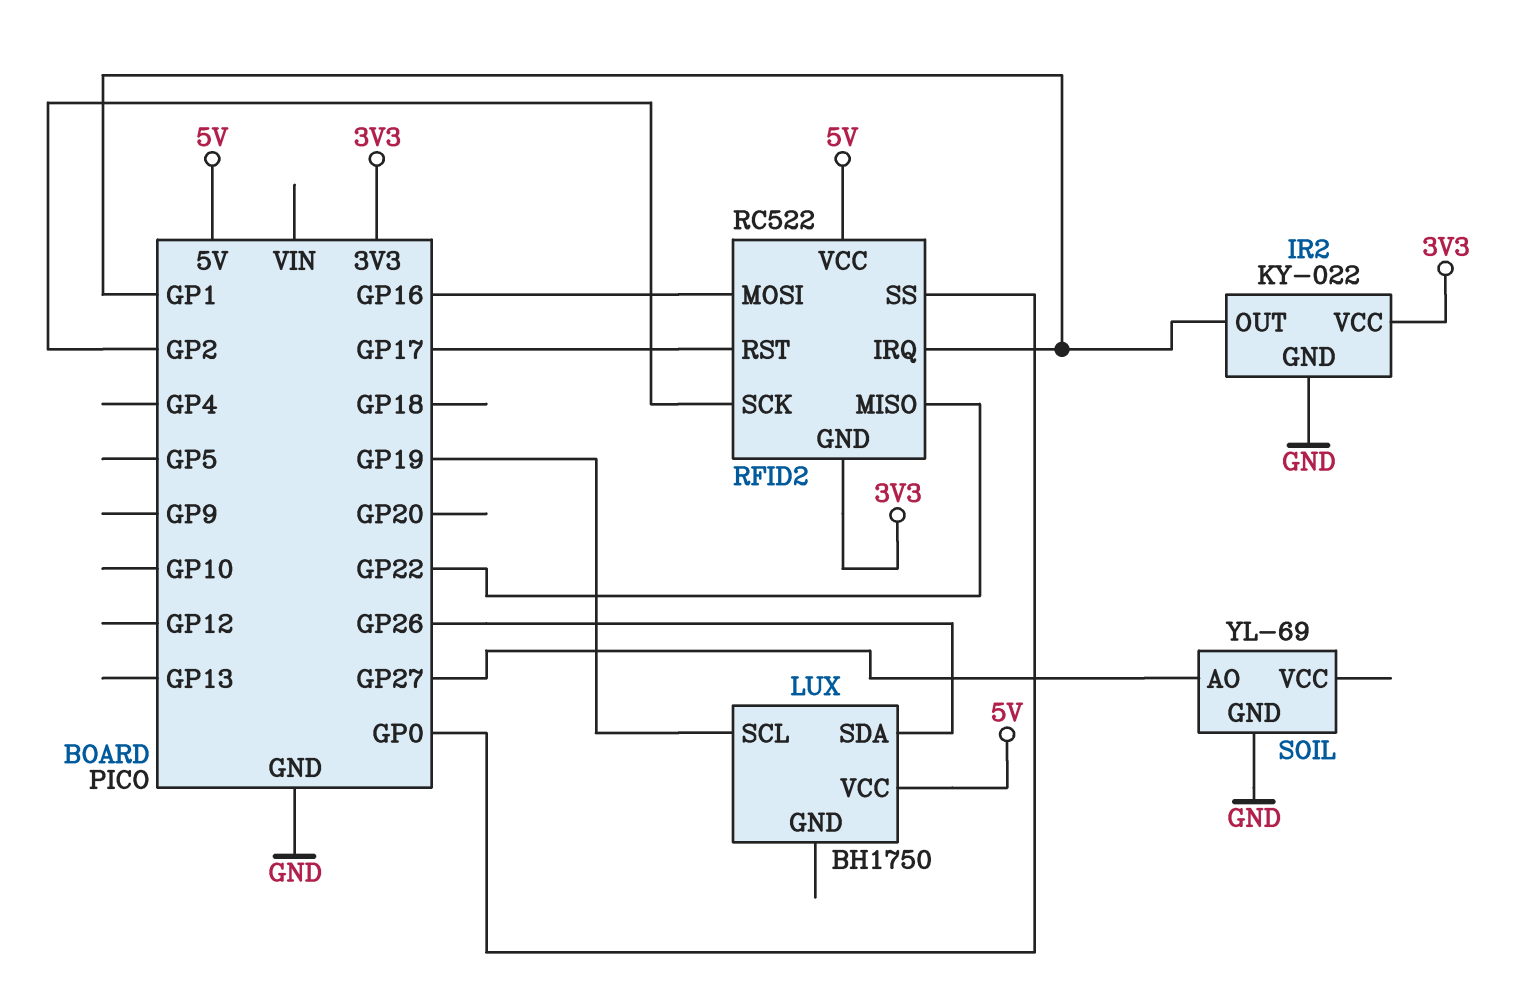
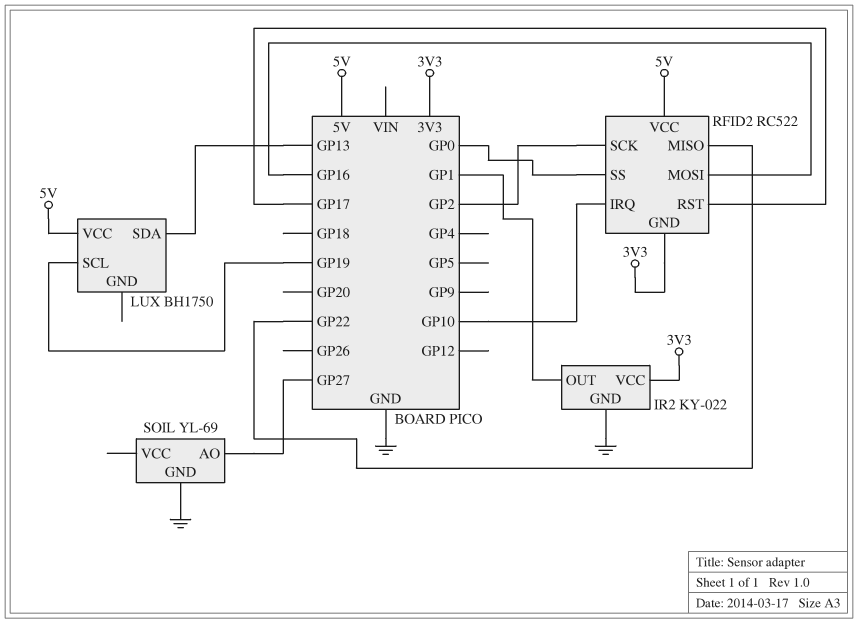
LUX pin SDA: GP26 -> GP13
RFID2 pin IRQ: GP1 -> GP10

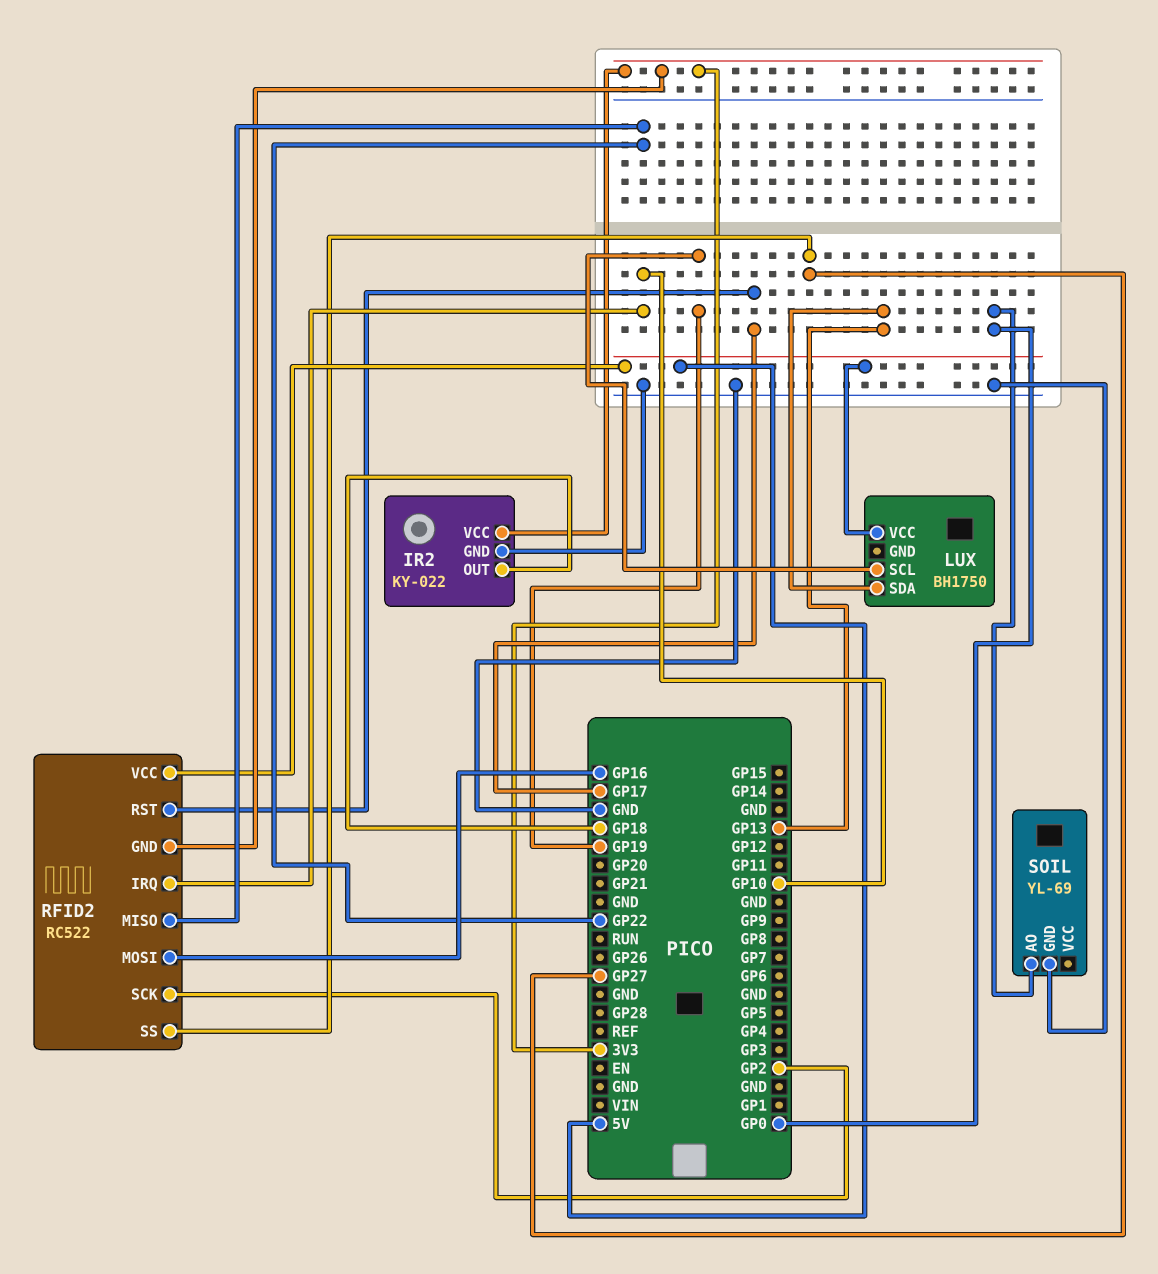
IR2 pin OUT: GP1 -> GP18
RFID2 pin SS: GP0 -> GP27
SOIL pin AO: GP27 -> GP0

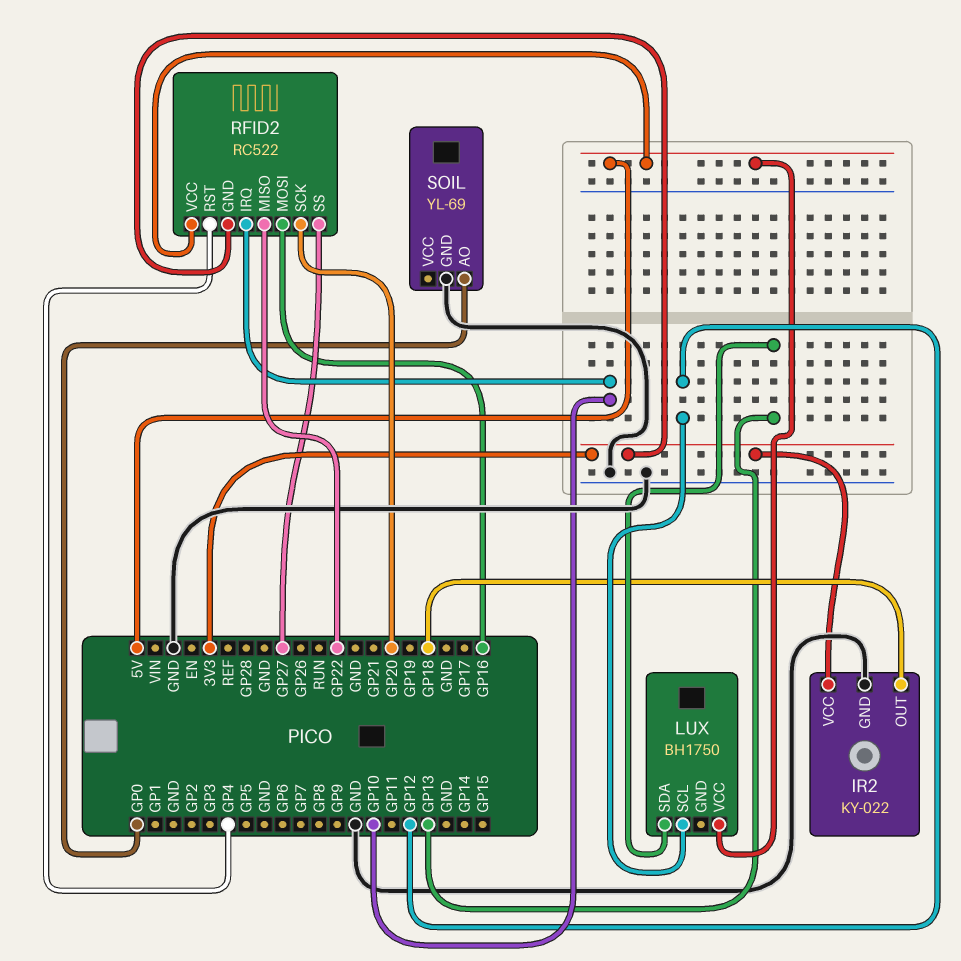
LUX pin SCL: GP19 -> GP12
RFID2 pin RST: GP17 -> GP4
RFID2 pin SCK: GP2 -> GP20

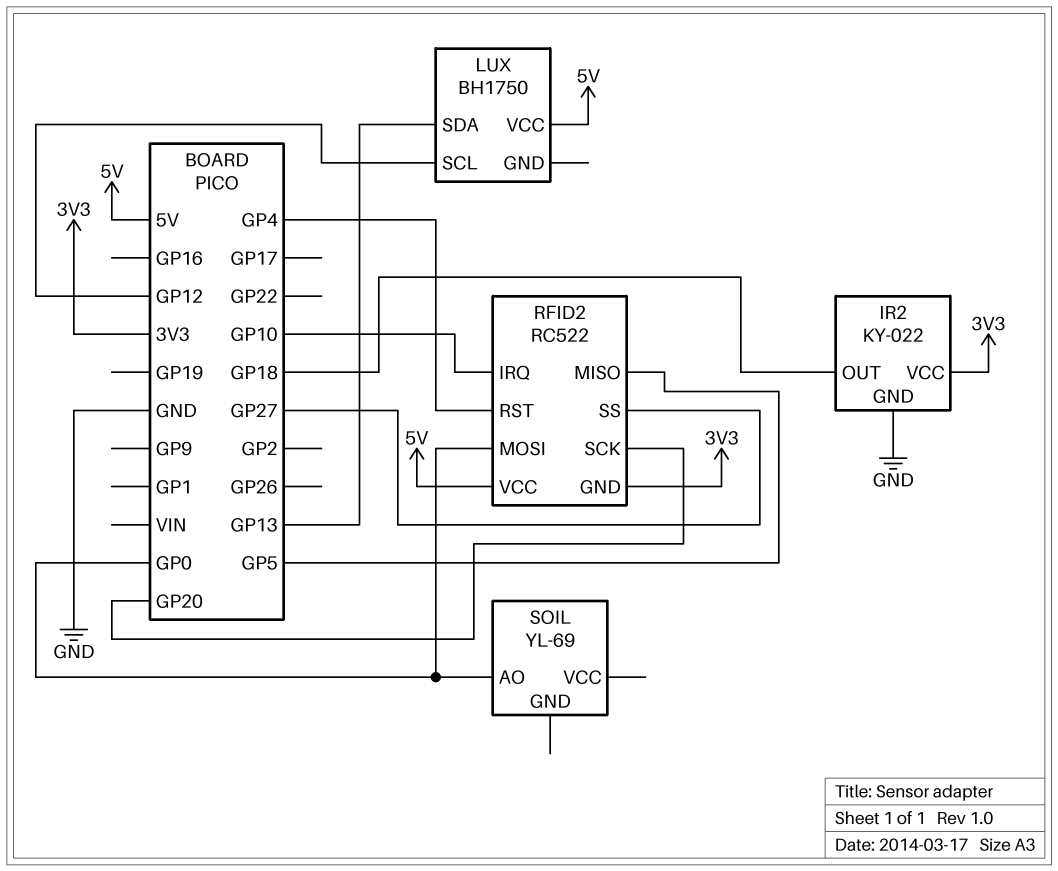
RFID2 pin MISO: GP22 -> GP5
RFID2 pin MOSI: GP16 -> GP0
SOIL pin GND: GND -> none

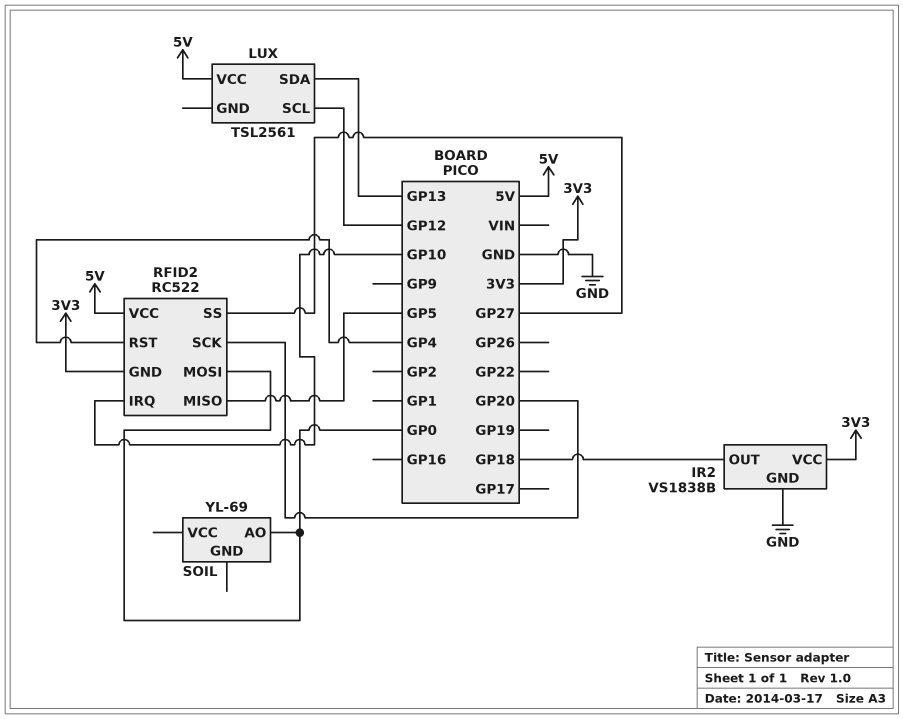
IR2: KY-022 -> VS1838B
LUX: BH1750 -> TSL2561

